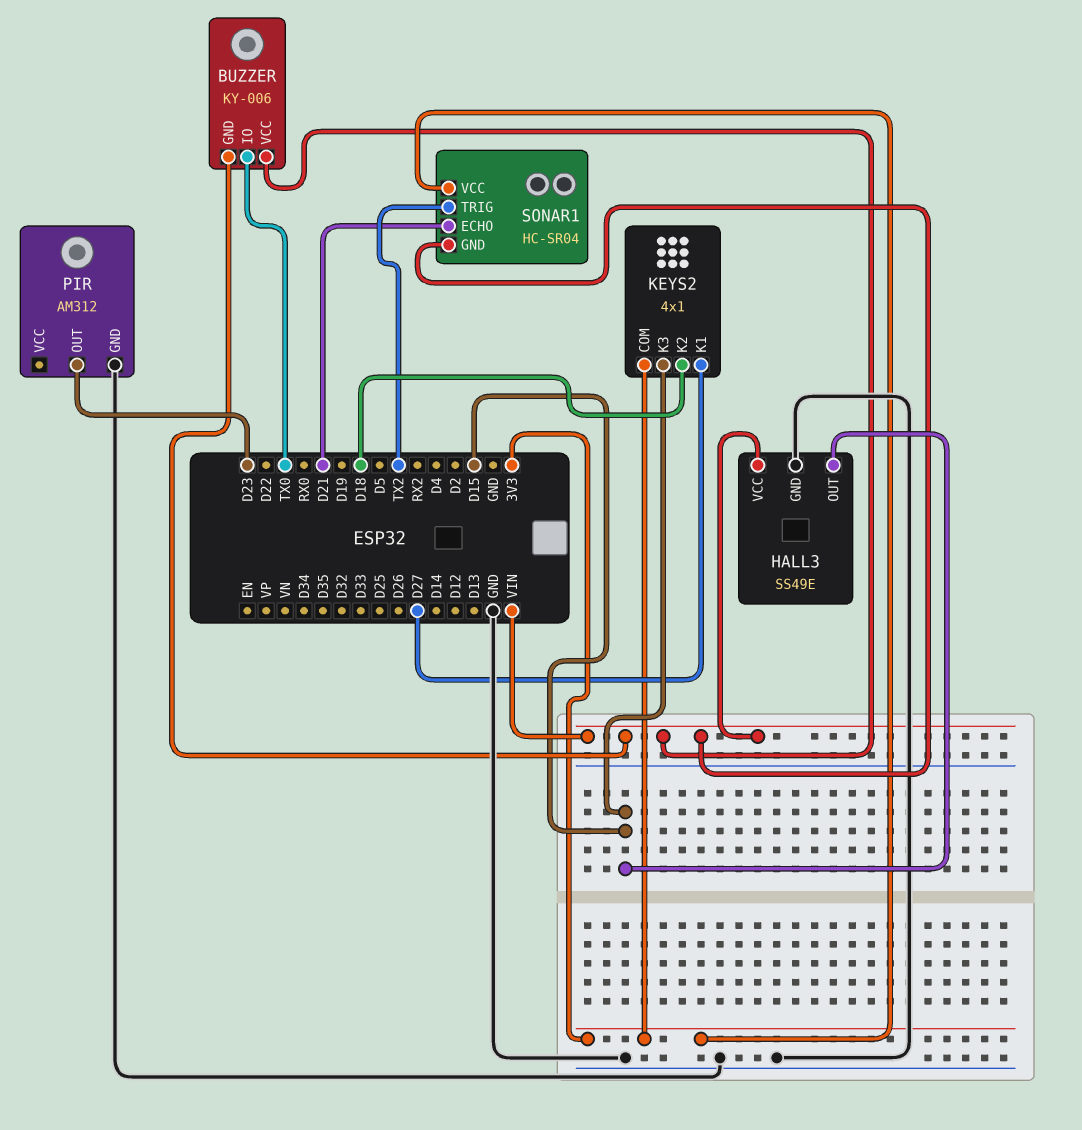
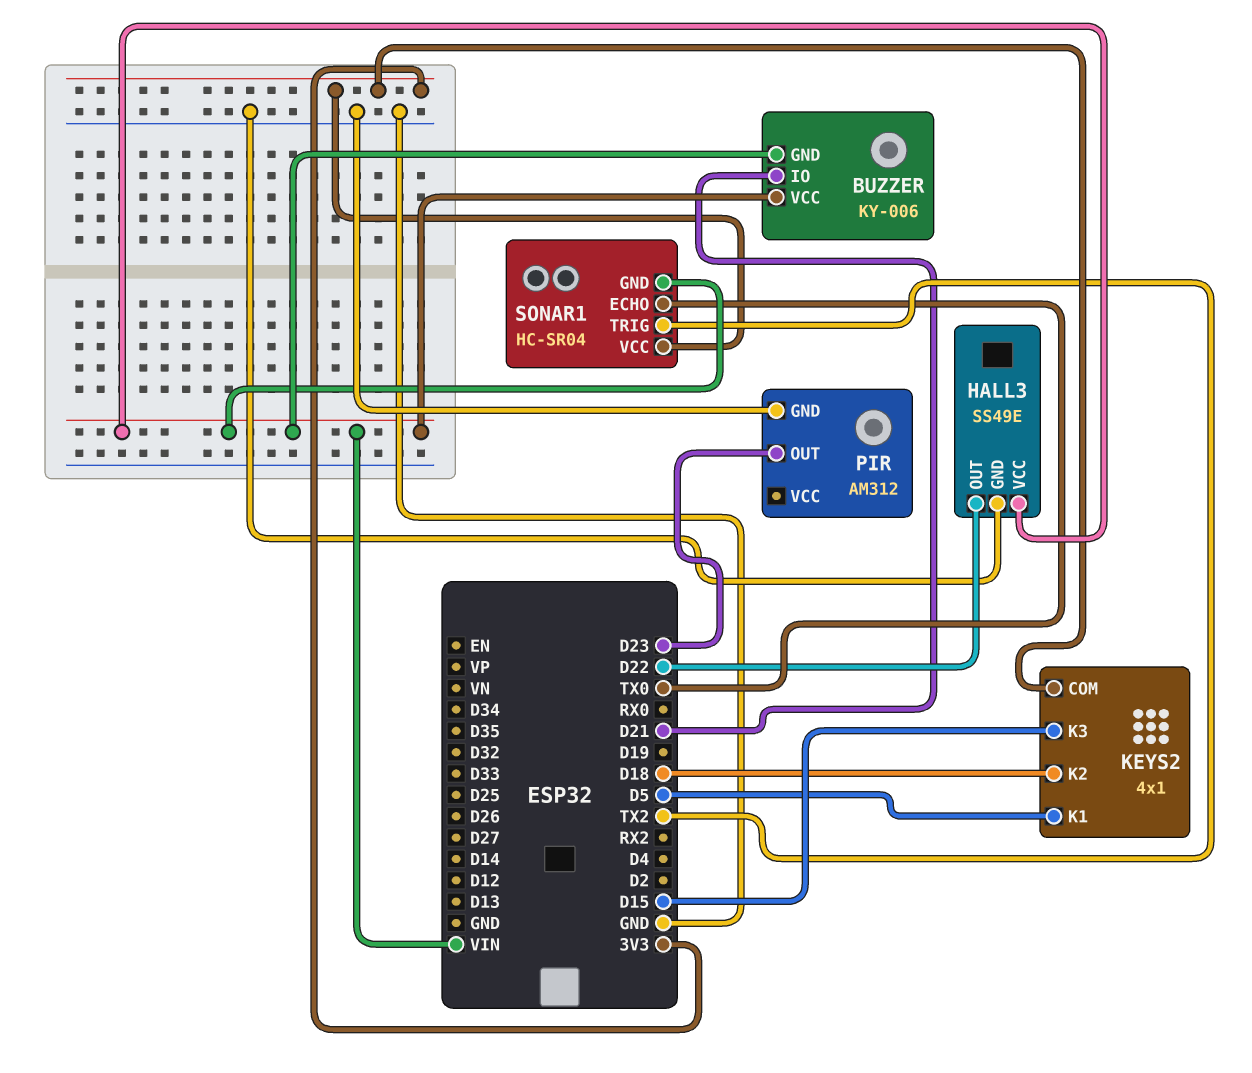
BUZZER pin IO: TX0 -> D21
HALL3 pin OUT: D15 -> D22
KEYS2 pin K1: D27 -> D5
SONAR1 pin ECHO: D21 -> TX0

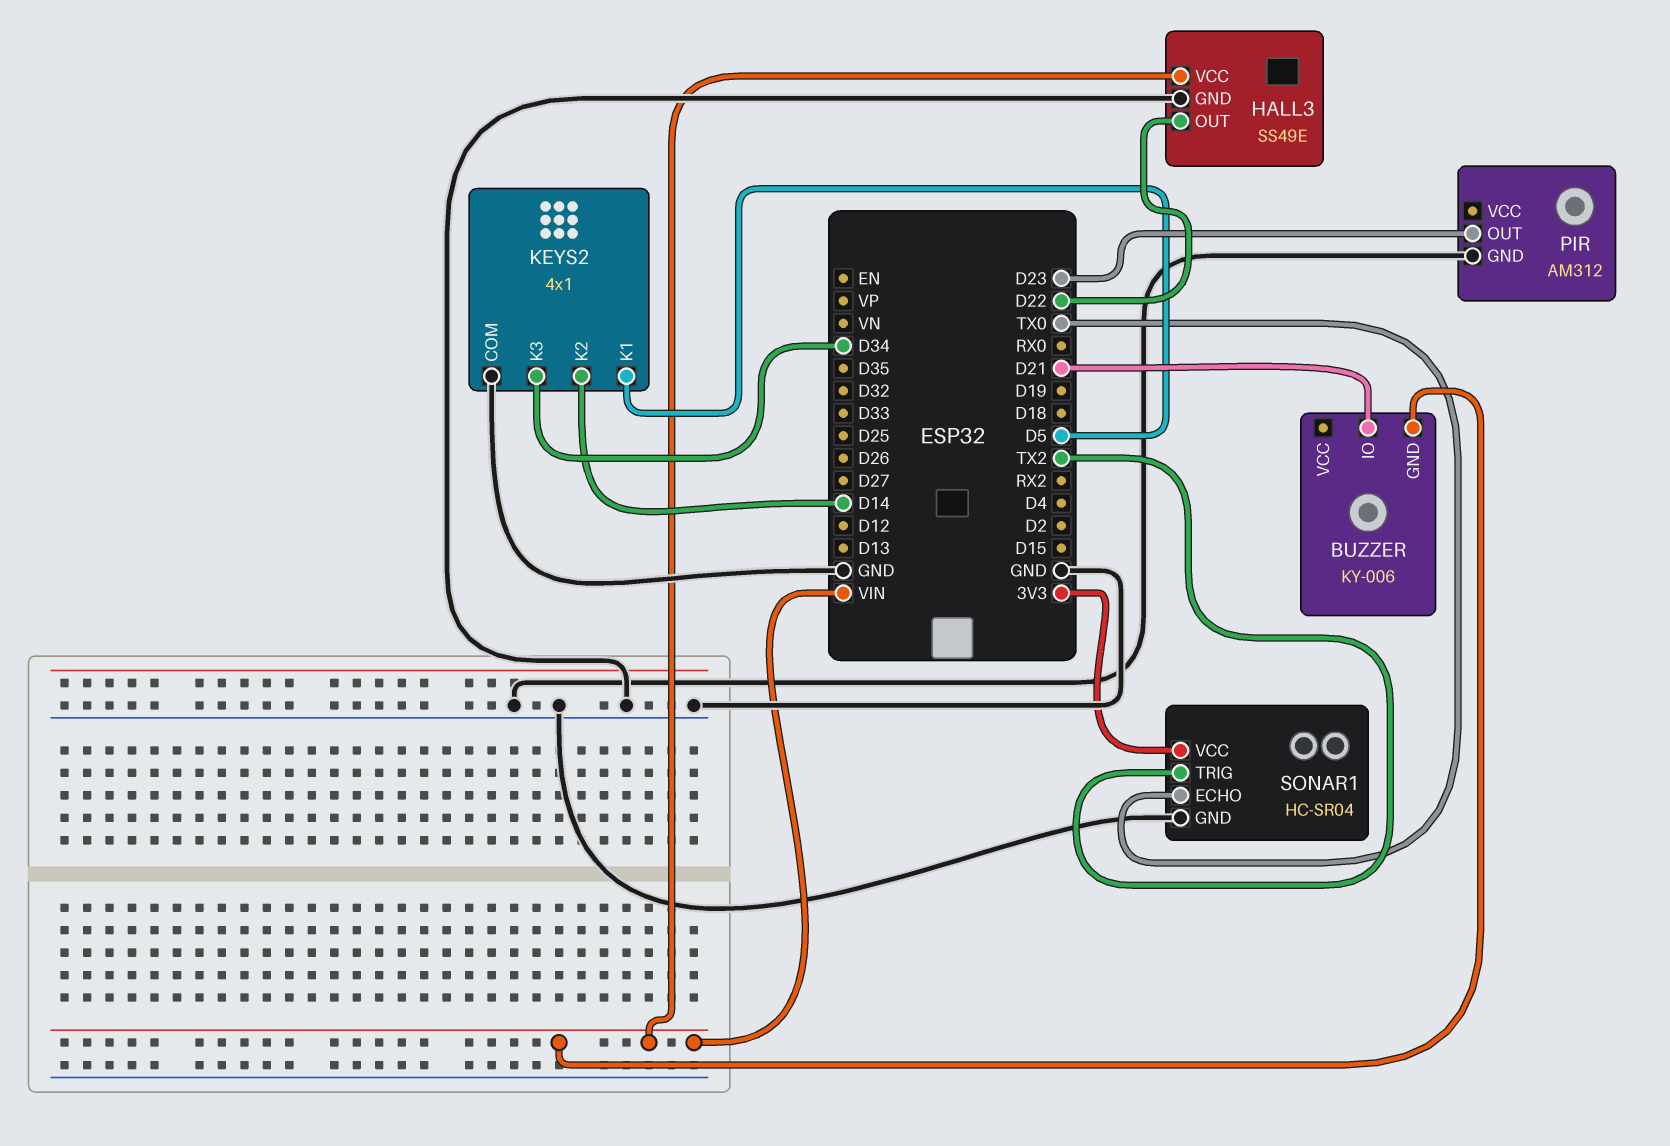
BUZZER pin VCC: VIN -> none
KEYS2 pin COM: 3V3 -> GND
KEYS2 pin K2: D18 -> D14
KEYS2 pin K3: D15 -> D34
SONAR1 pin GND: VIN -> GND

